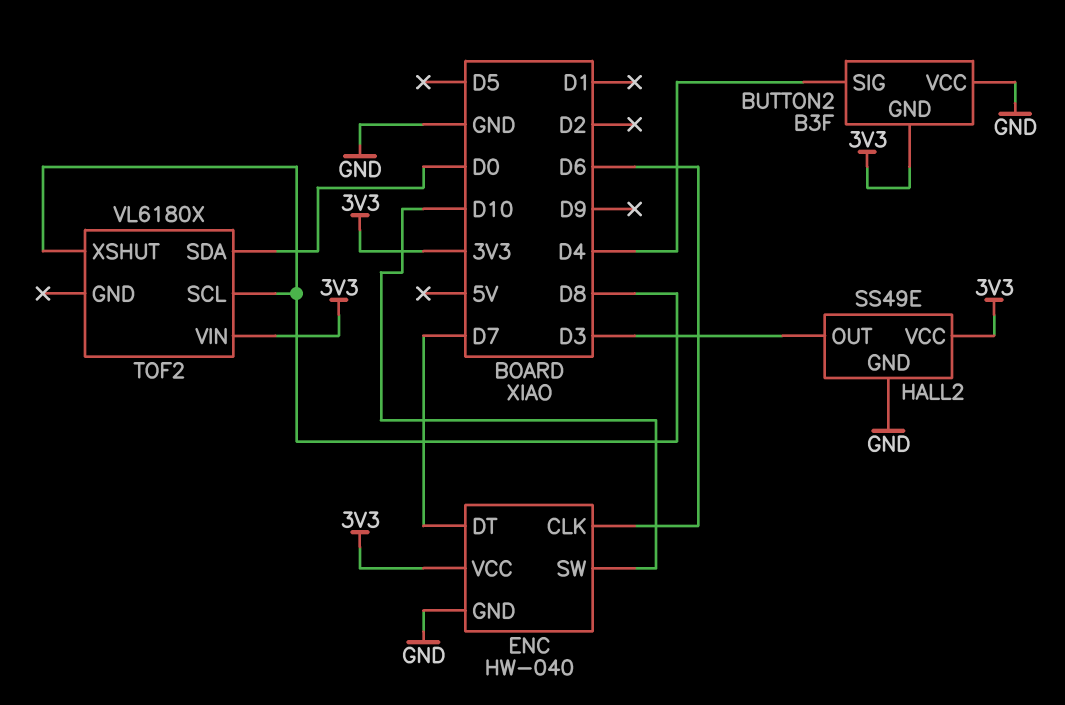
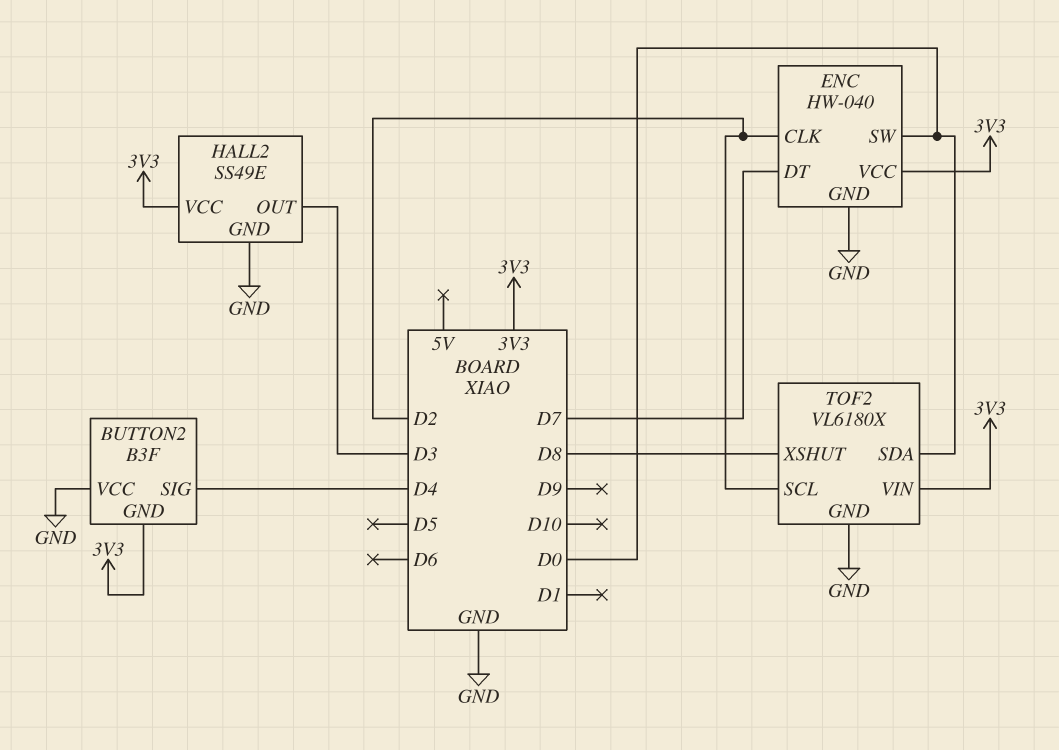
ENC pin CLK: D6 -> D2
ENC pin SW: D10 -> D0
TOF2 pin GND: none -> GND
TOF2 pin SCL: D8 -> D2

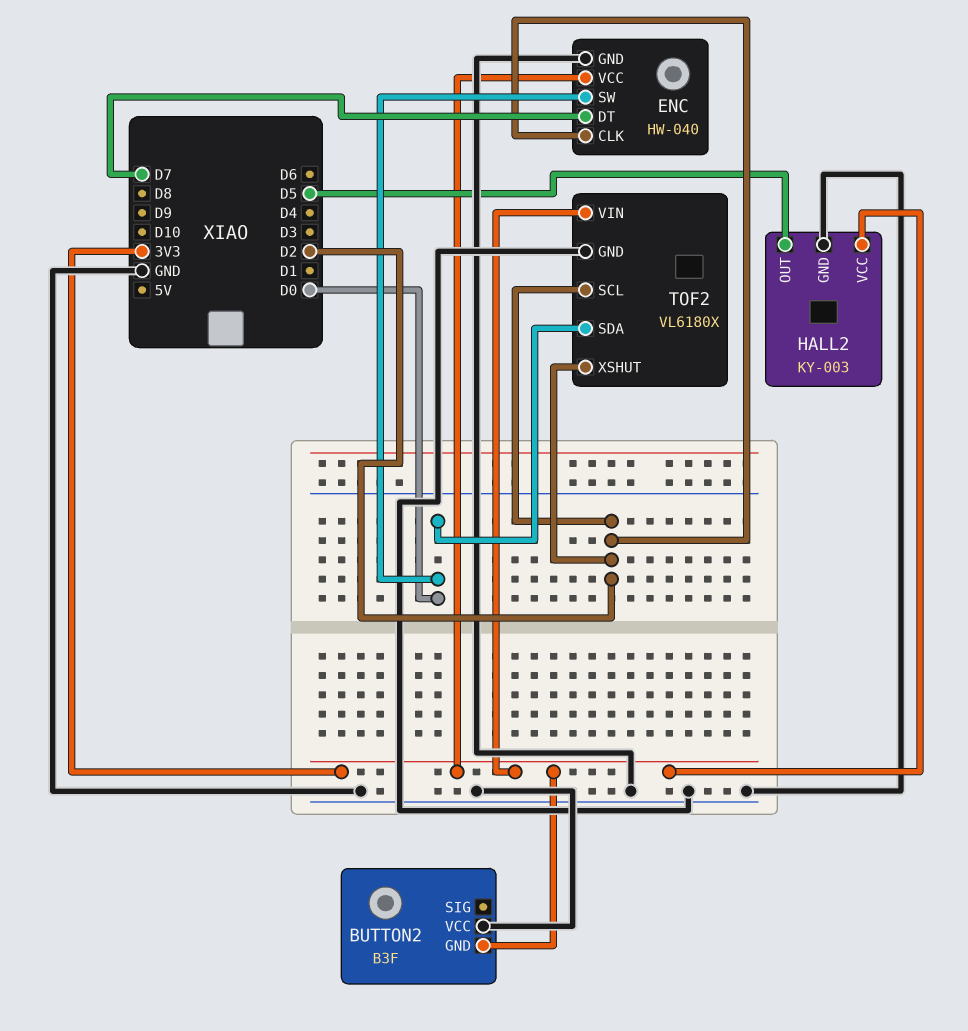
BUTTON2 pin SIG: D4 -> none
HALL2: SS49E -> KY-003
HALL2 pin OUT: D3 -> D5
TOF2 pin XSHUT: D8 -> D2

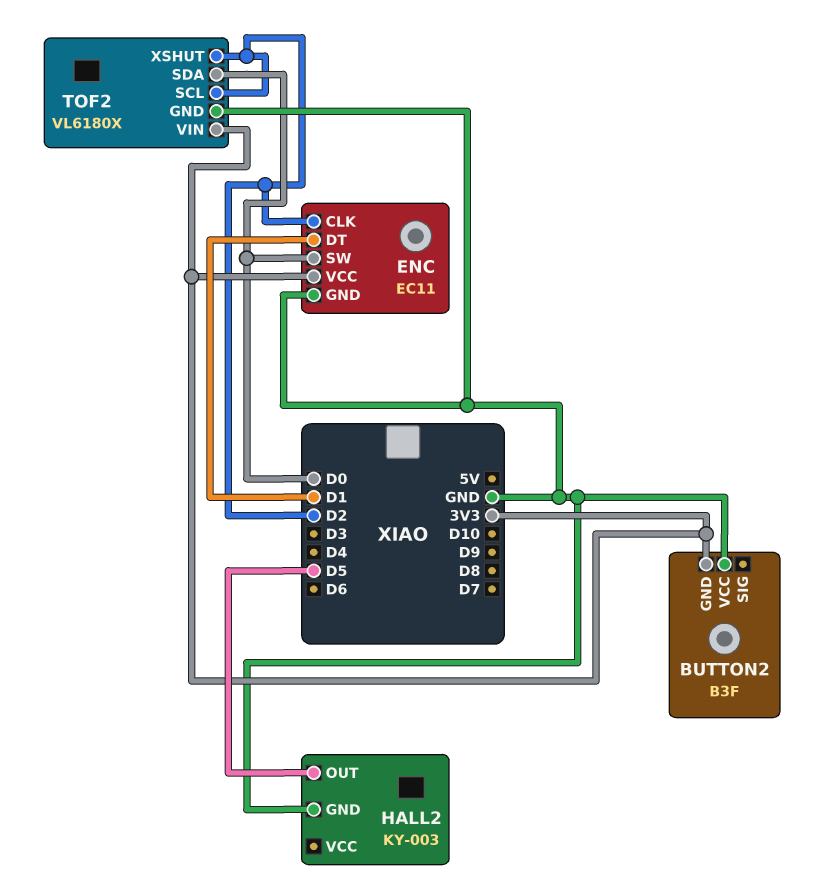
ENC: HW-040 -> EC11
ENC pin DT: D7 -> D1
HALL2 pin VCC: 3V3 -> none

